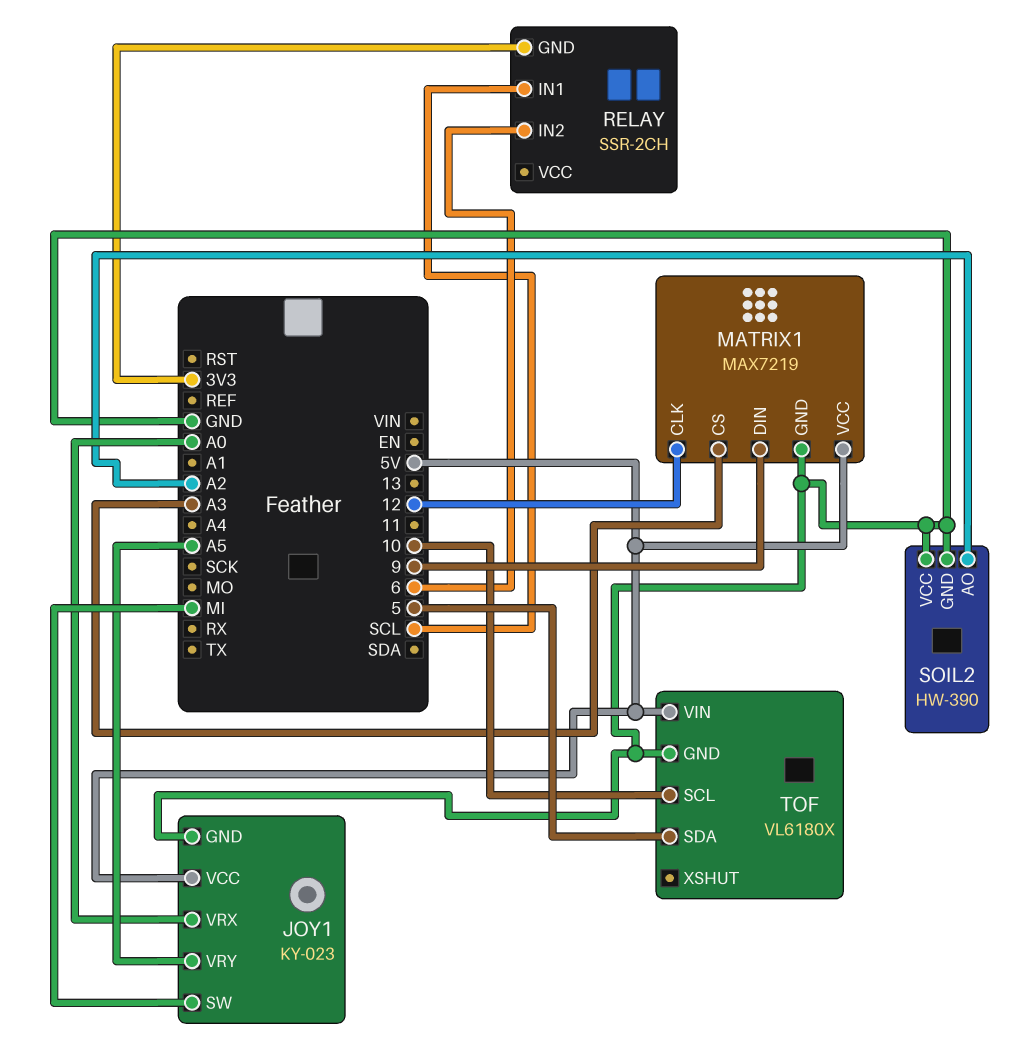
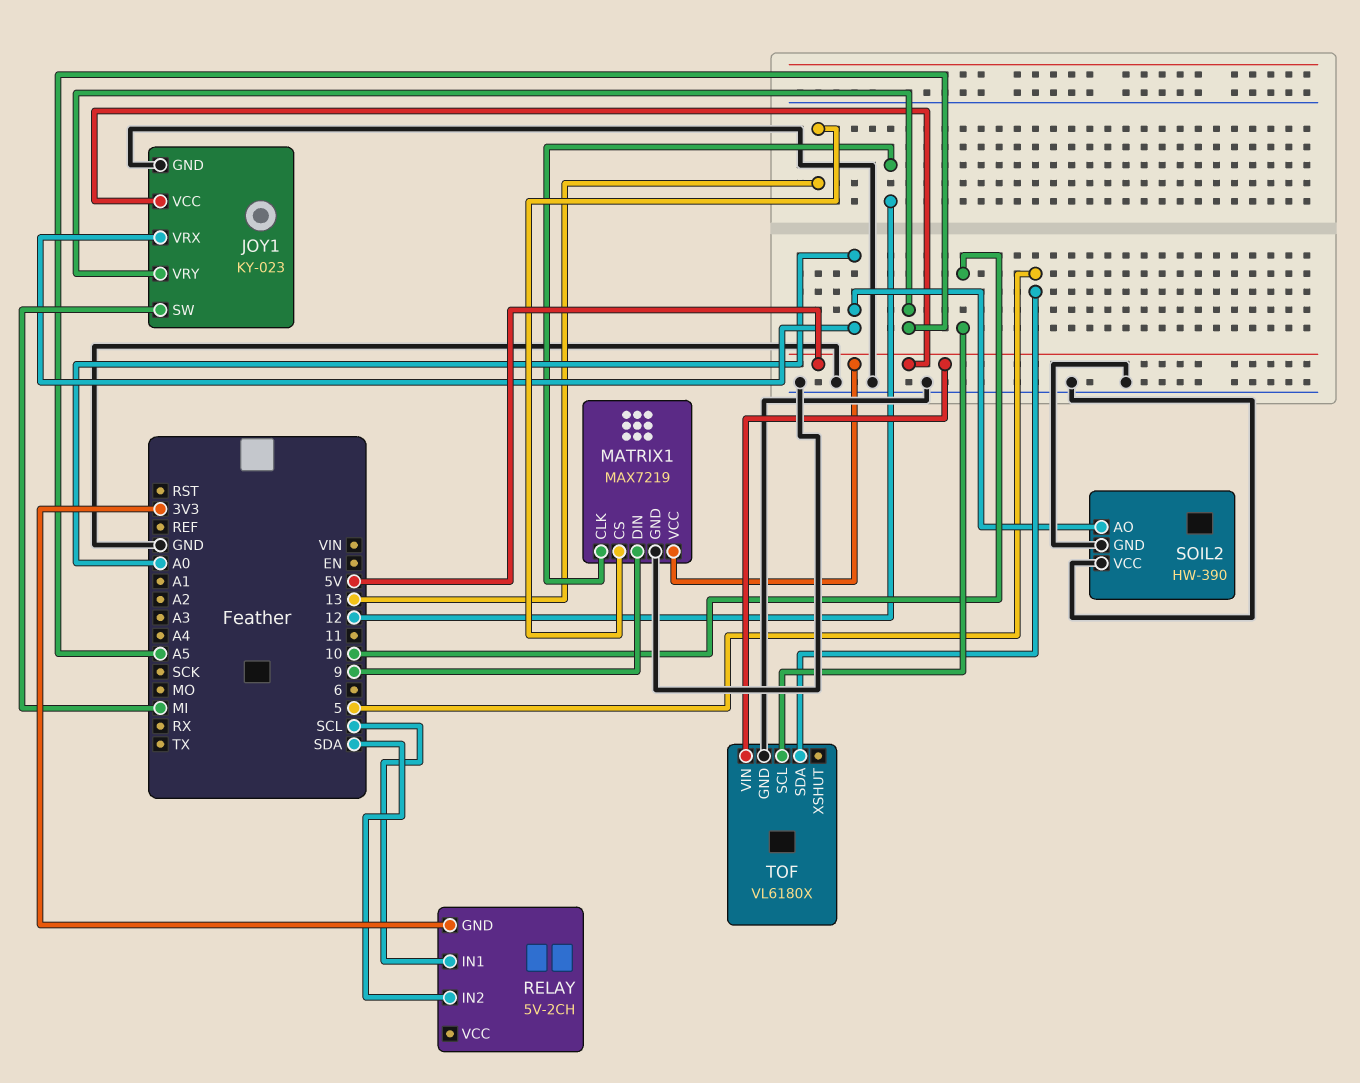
MATRIX1 pin CS: A3 -> 13
RELAY: SSR-2CH -> 5V-2CH
RELAY pin IN2: 6 -> SDA
SOIL2 pin AO: A2 -> A0

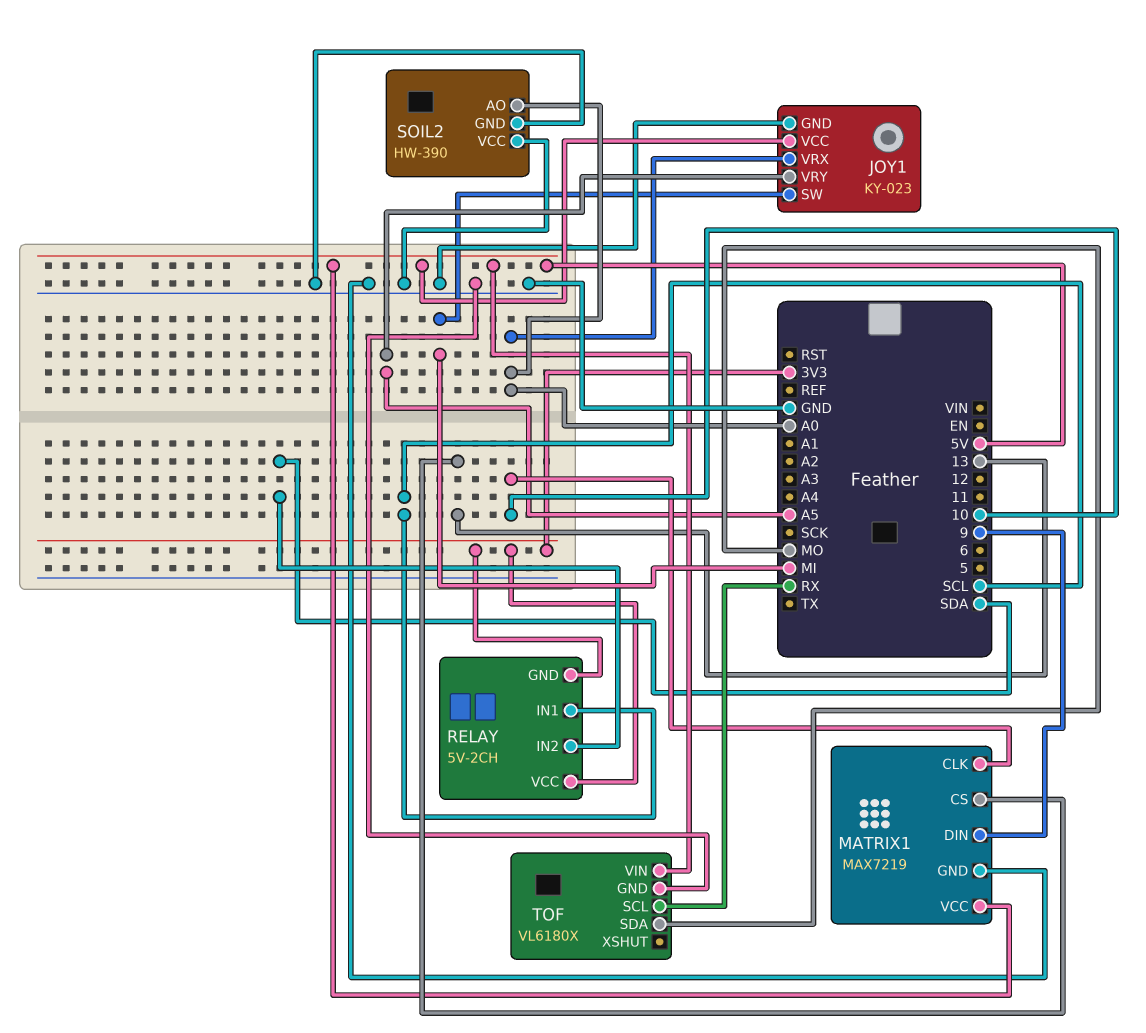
MATRIX1 pin CLK: 12 -> 10
RELAY pin VCC: none -> 3V3
TOF pin SCL: 10 -> RX
TOF pin SDA: 5 -> MO

